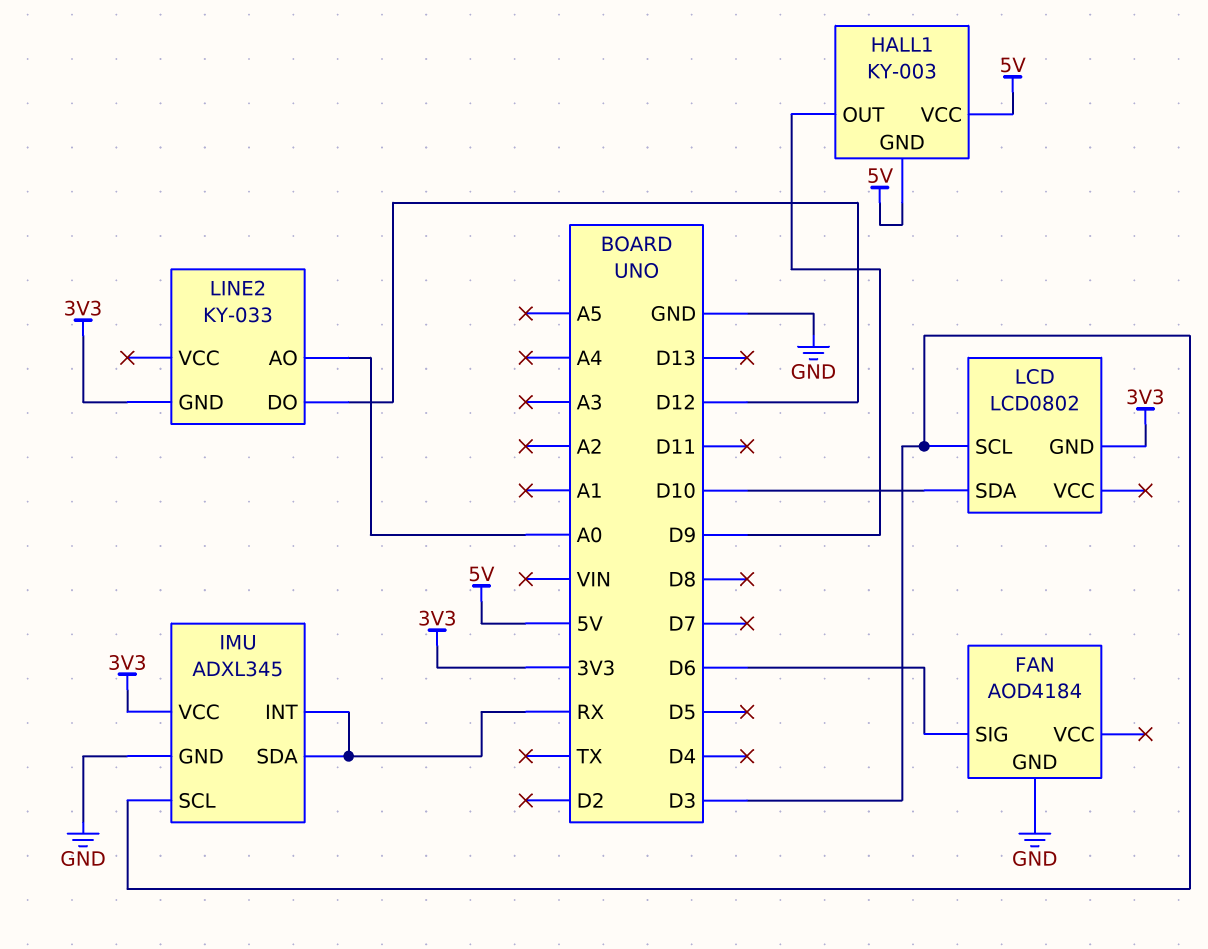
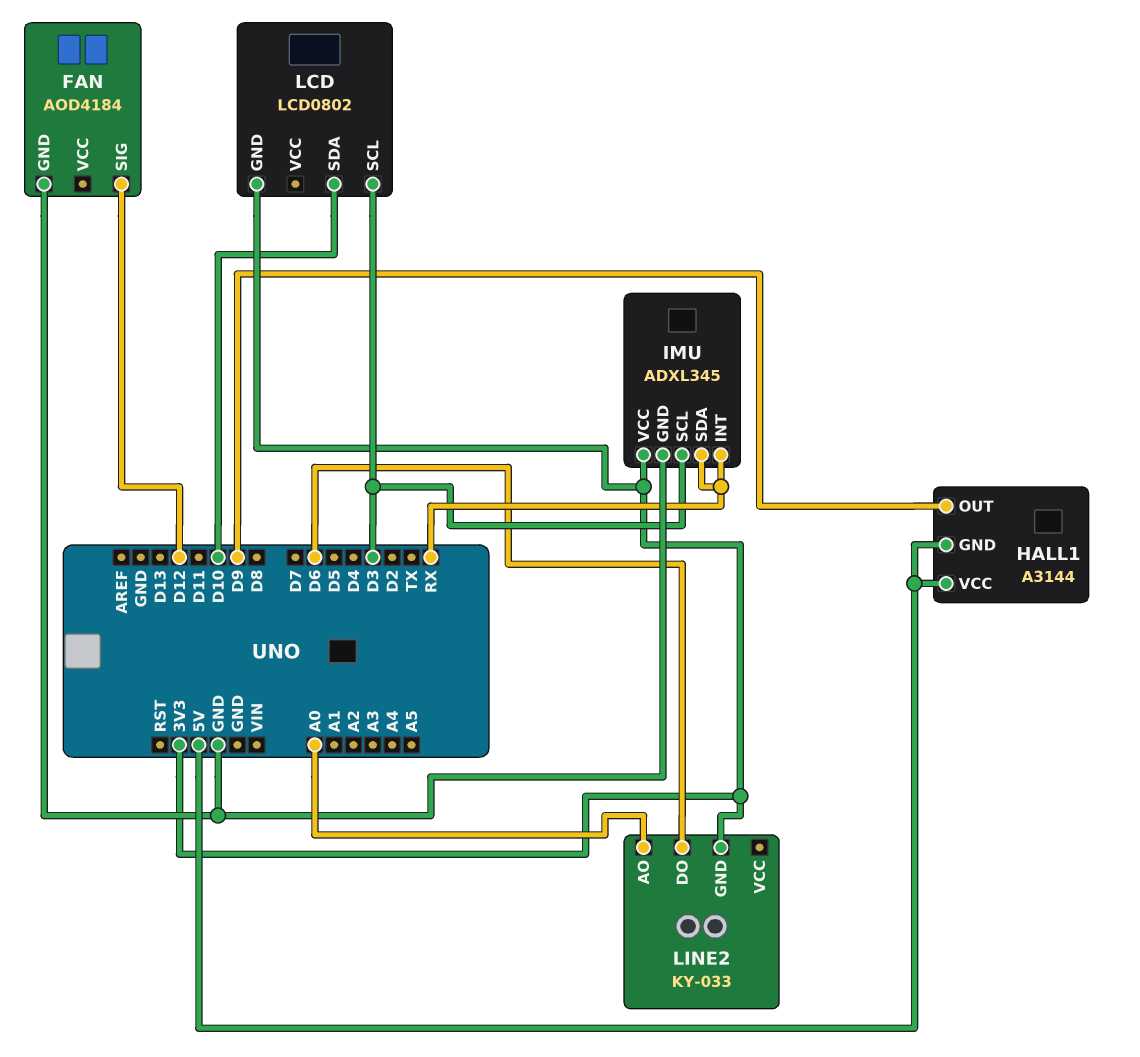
FAN pin SIG: D6 -> D12
HALL1: KY-003 -> A3144
LINE2 pin DO: D12 -> D6

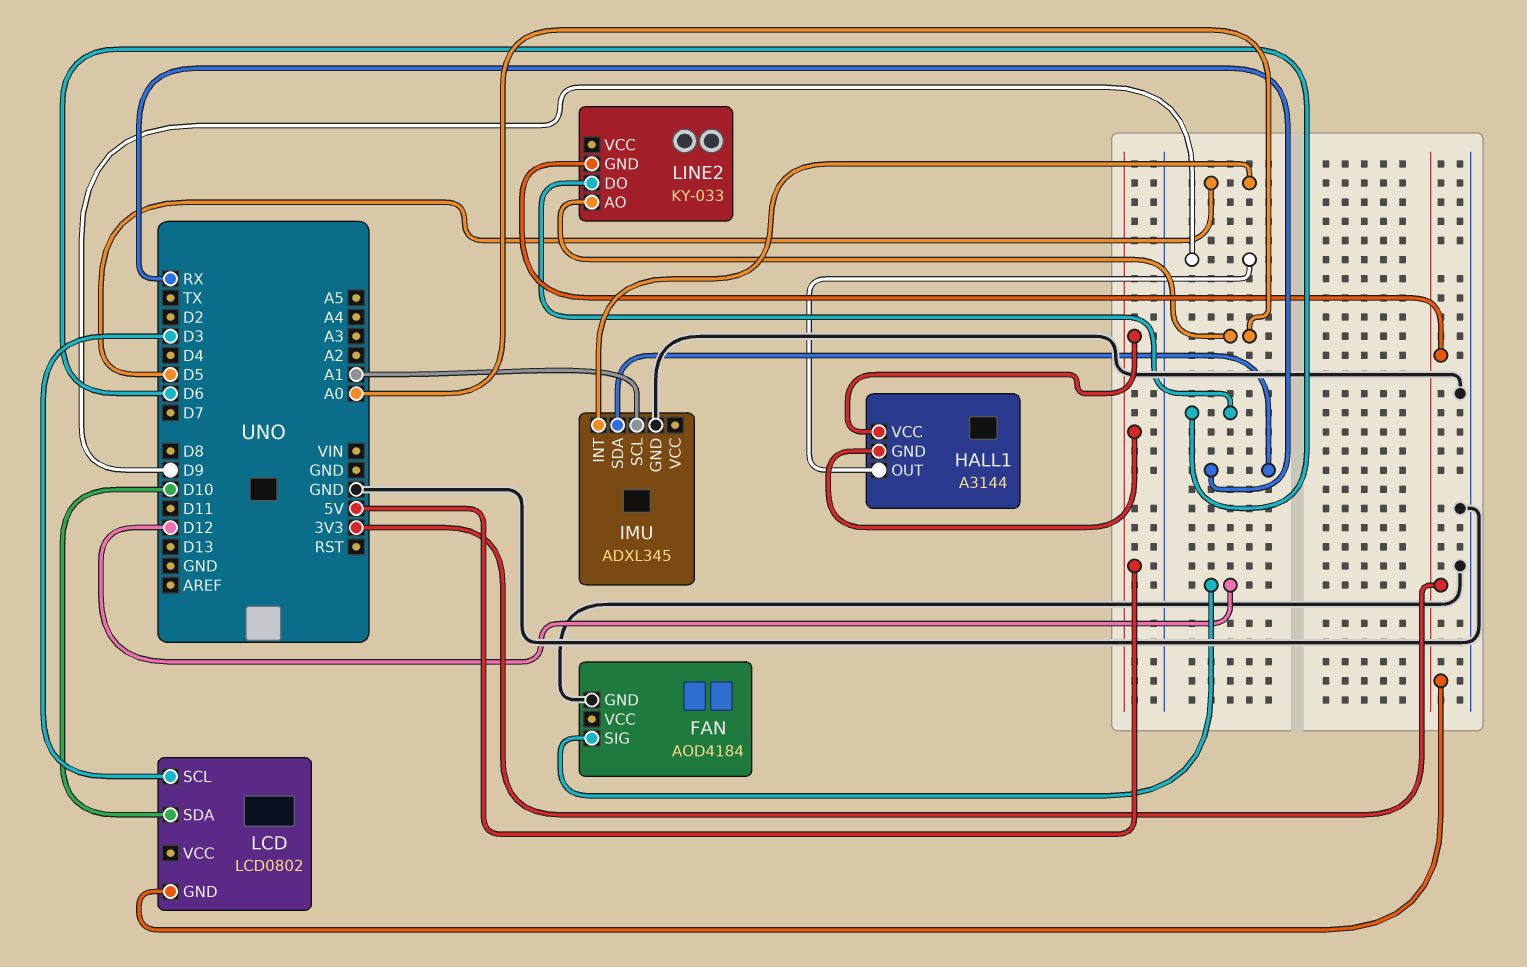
IMU pin INT: RX -> D5
IMU pin SCL: D3 -> A1
IMU pin VCC: 3V3 -> none

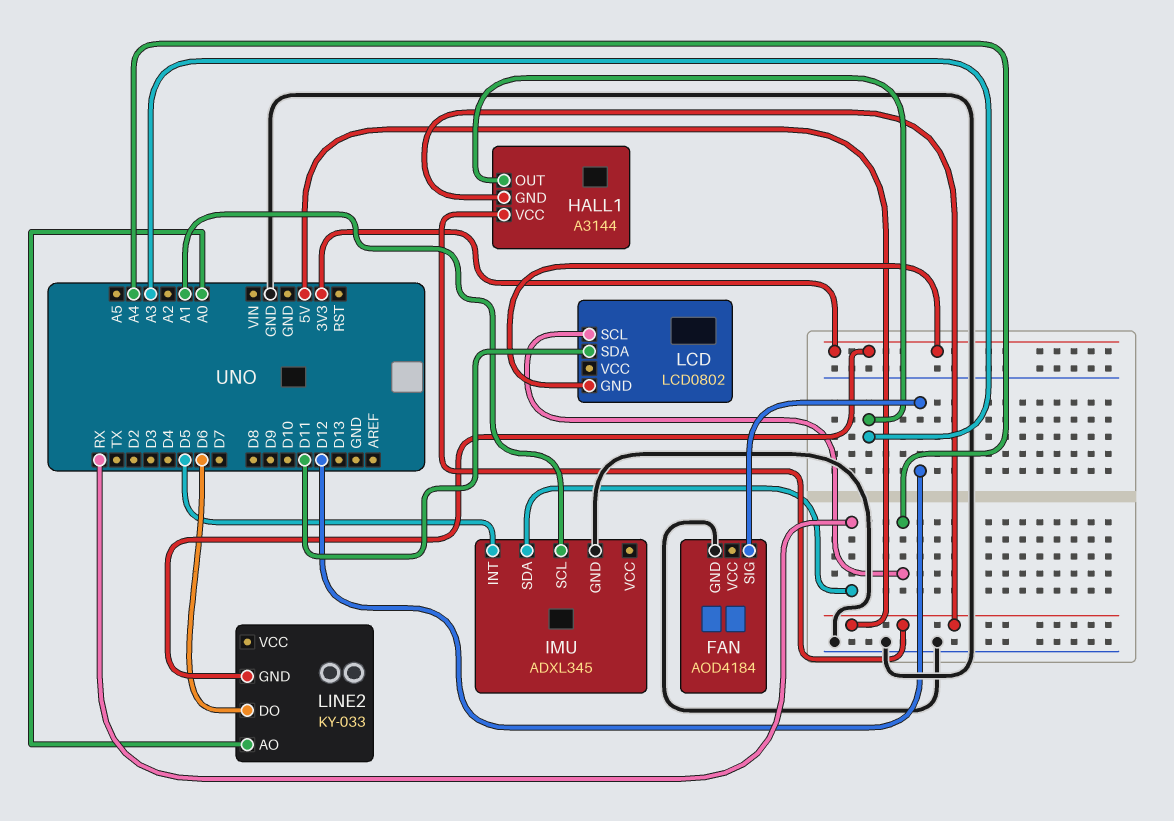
HALL1 pin OUT: D9 -> A3
LCD pin SCL: D3 -> A4
LCD pin SDA: D10 -> D11

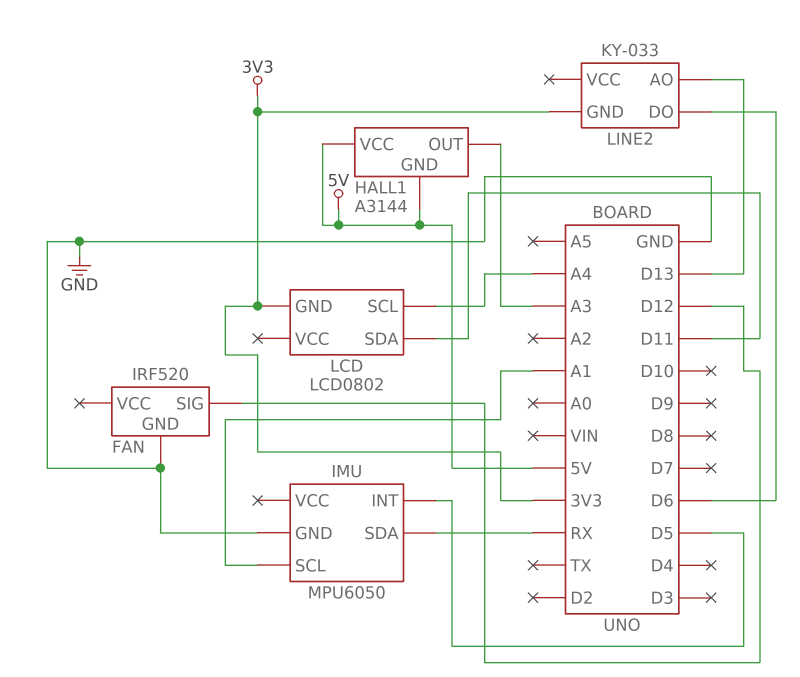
FAN: AOD4184 -> IRF520
IMU: ADXL345 -> MPU6050
LINE2 pin AO: A0 -> D13

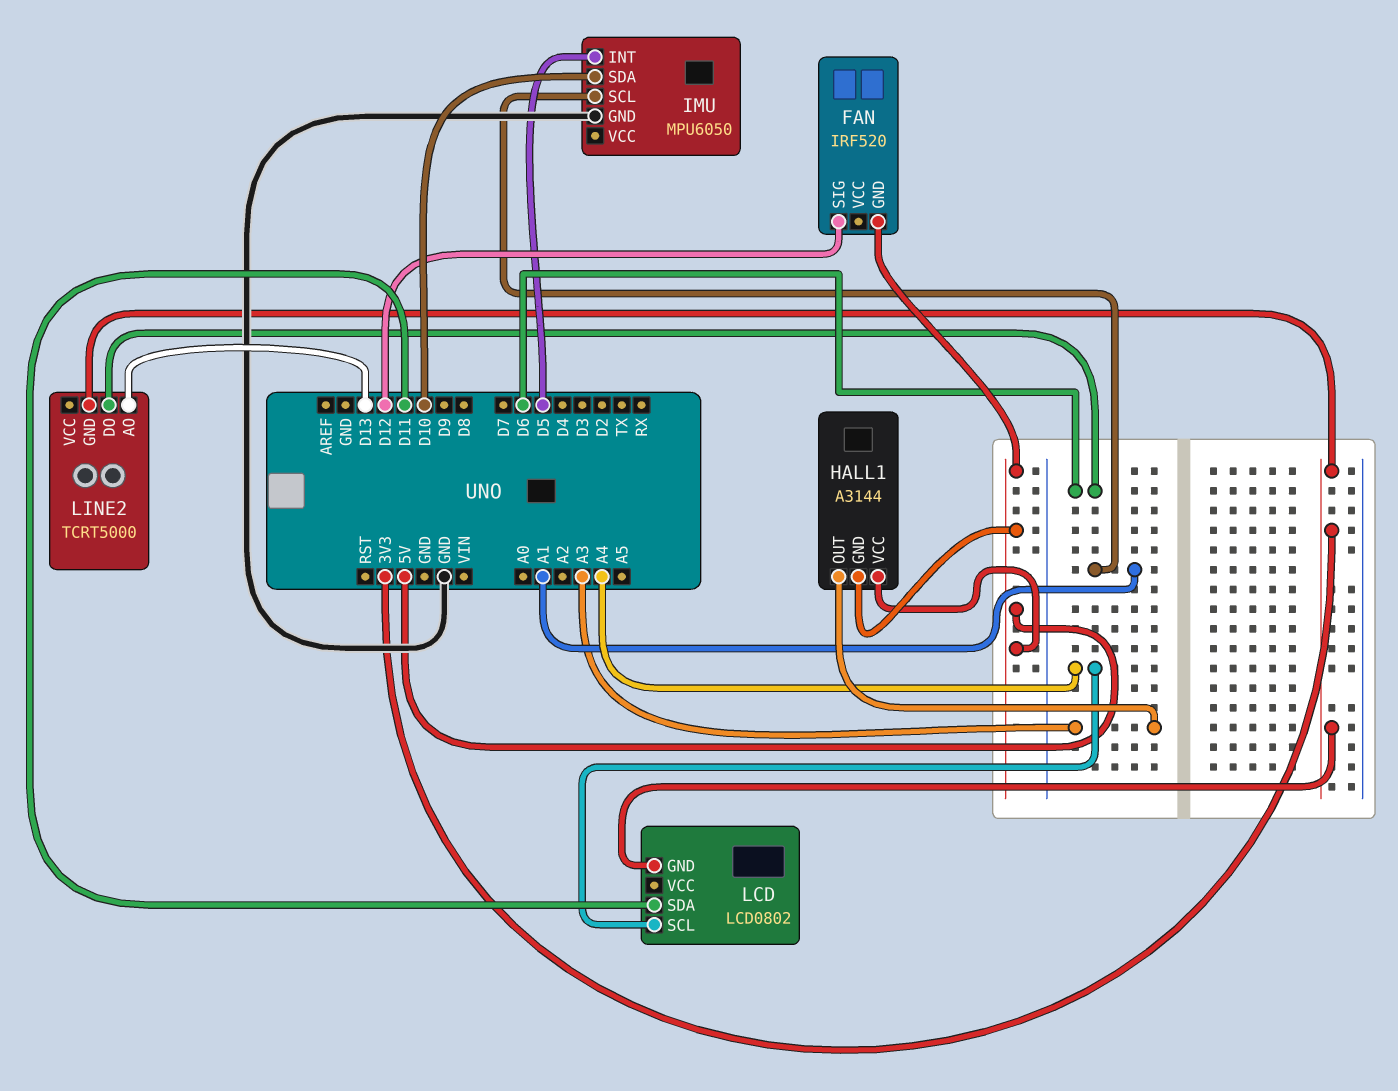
FAN pin GND: GND -> 5V
IMU pin SDA: RX -> D10
LINE2: KY-033 -> TCRT5000

